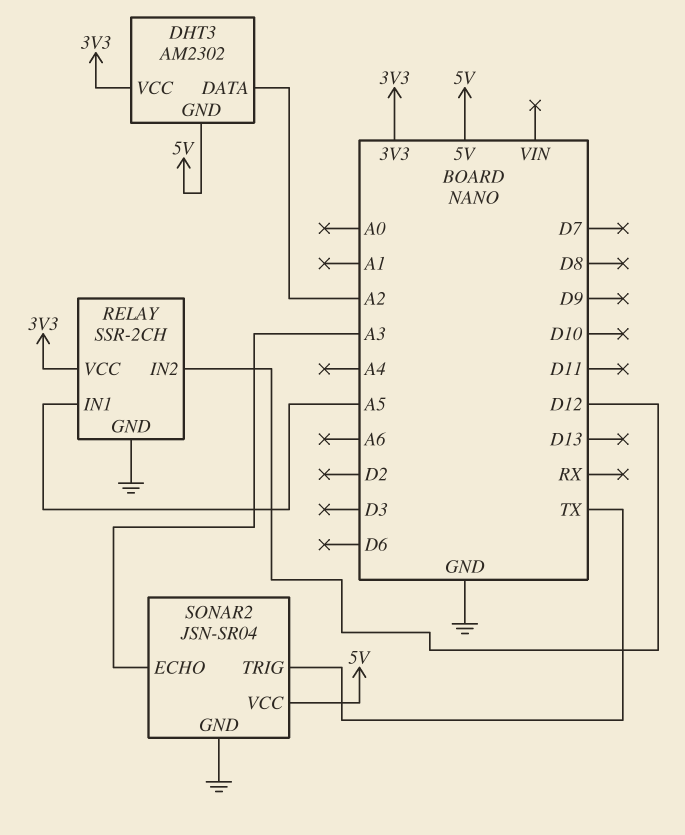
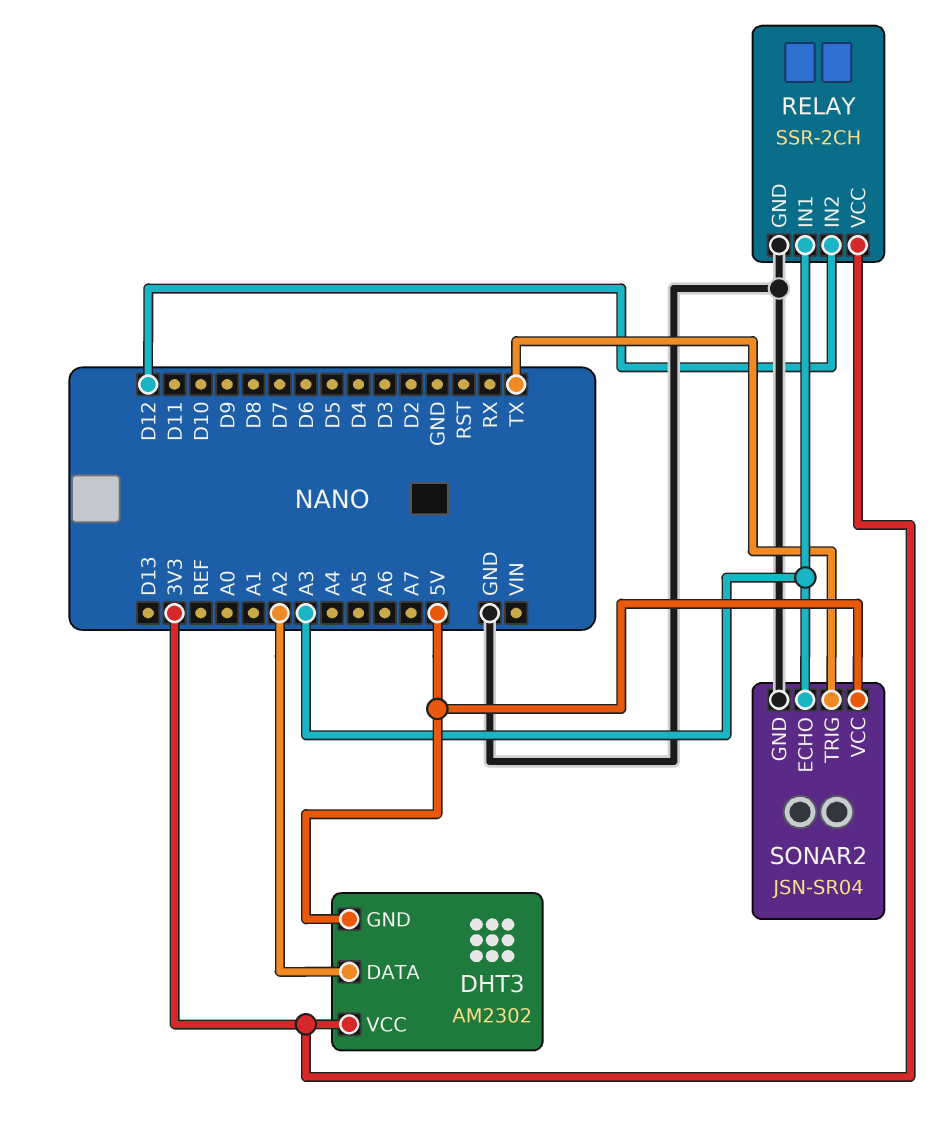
RELAY pin IN1: A5 -> A3

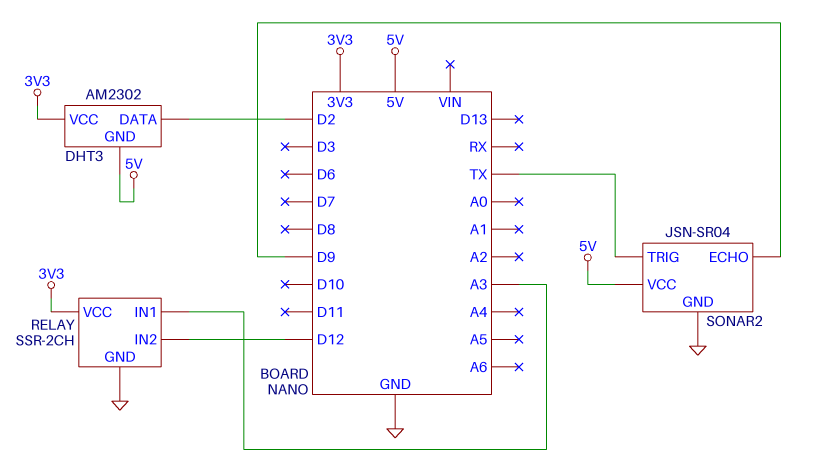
DHT3 pin DATA: A2 -> D2
SONAR2 pin ECHO: A3 -> D9

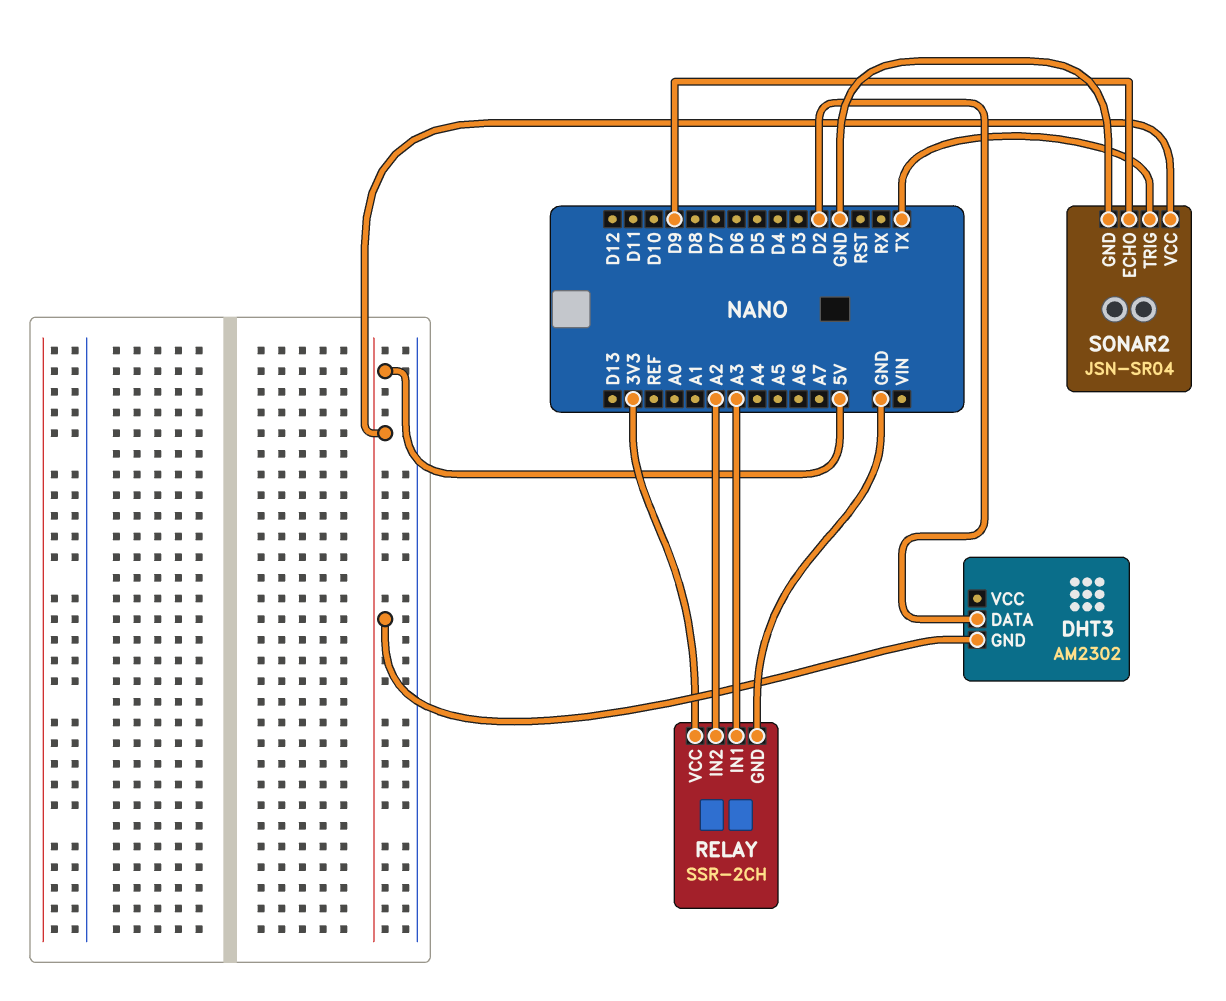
DHT3 pin VCC: 3V3 -> none
RELAY pin IN2: D12 -> A2

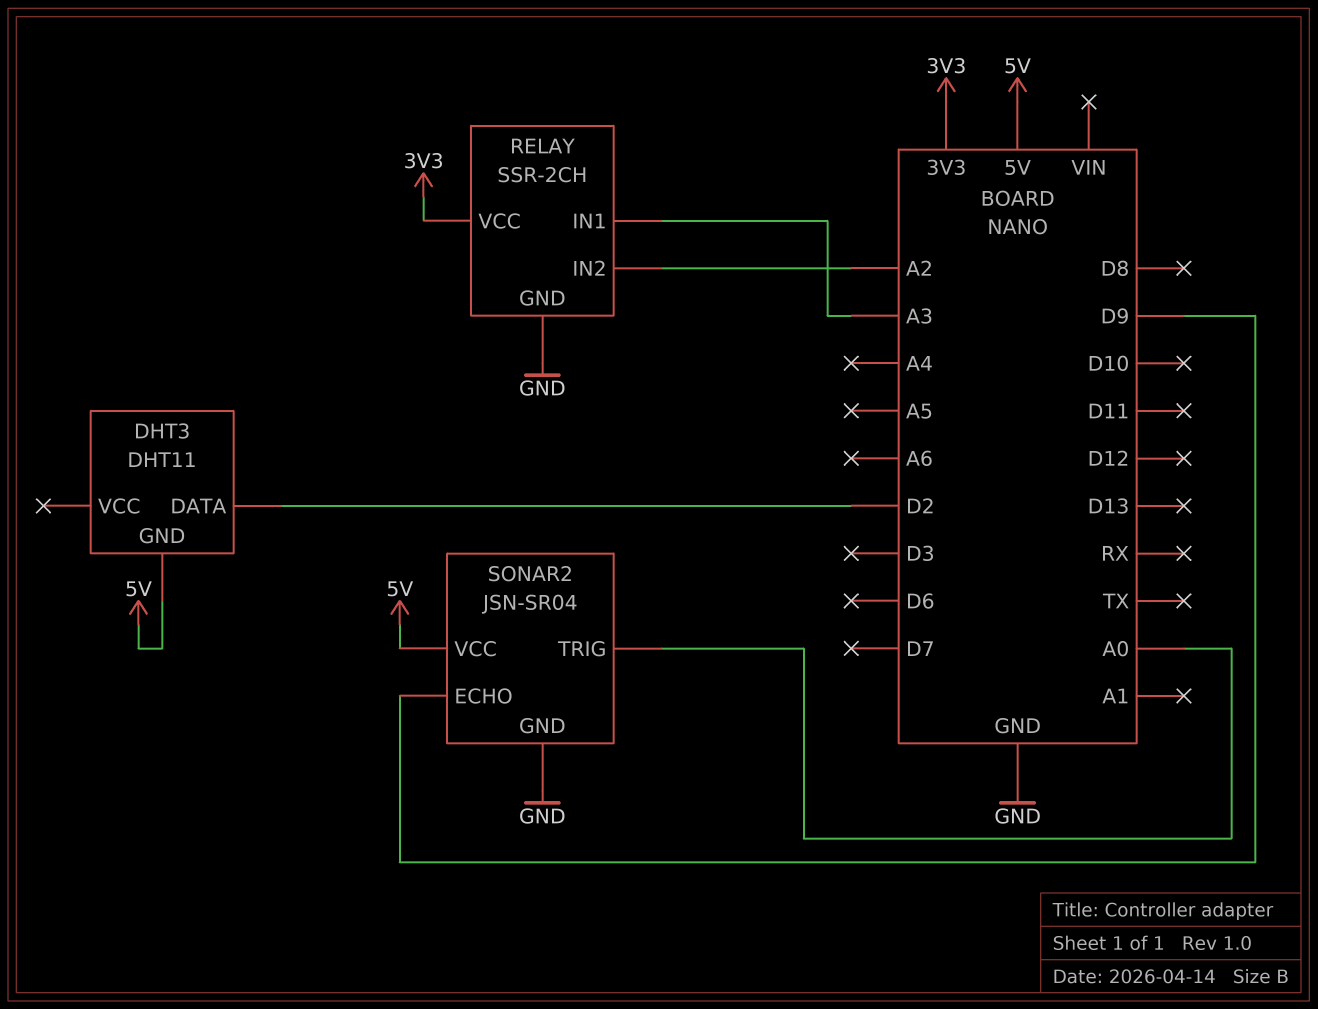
DHT3: AM2302 -> DHT11
SONAR2 pin TRIG: TX -> A0

